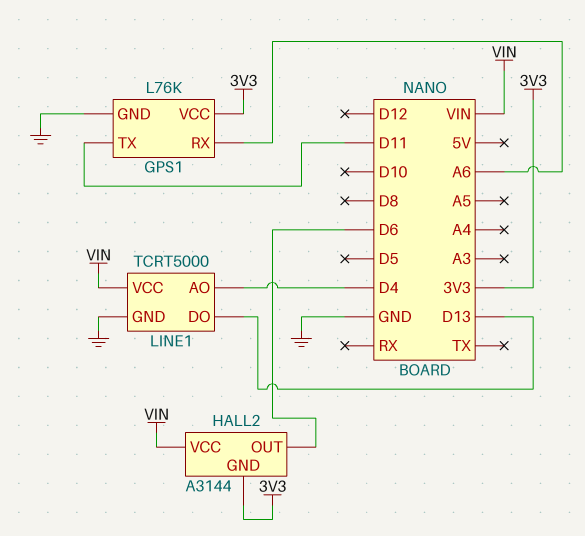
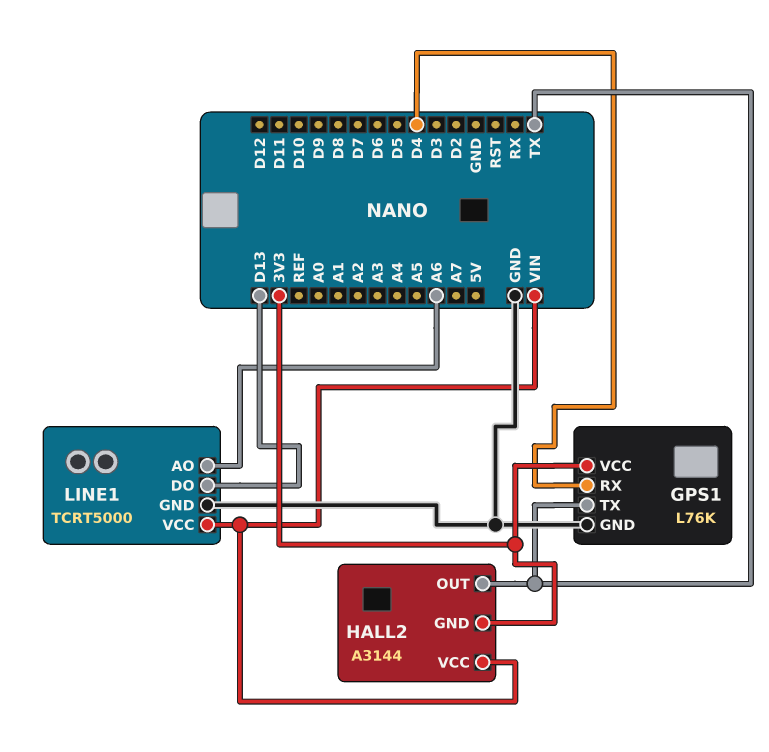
GPS1 pin RX: A6 -> D4
GPS1 pin TX: D11 -> TX
HALL2 pin OUT: D6 -> TX
LINE1 pin AO: D4 -> A6

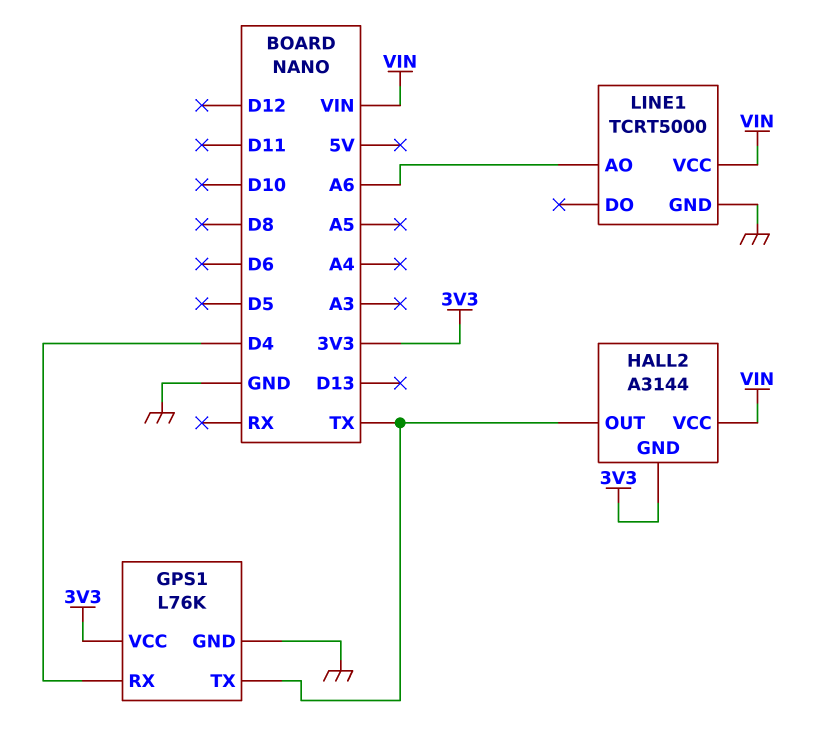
LINE1 pin DO: D13 -> none

